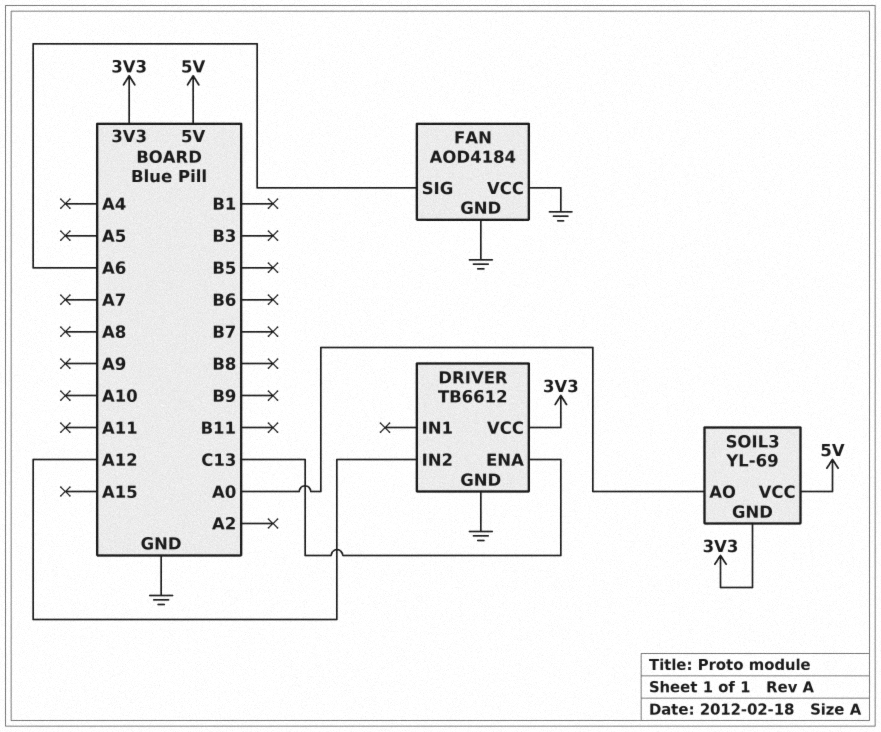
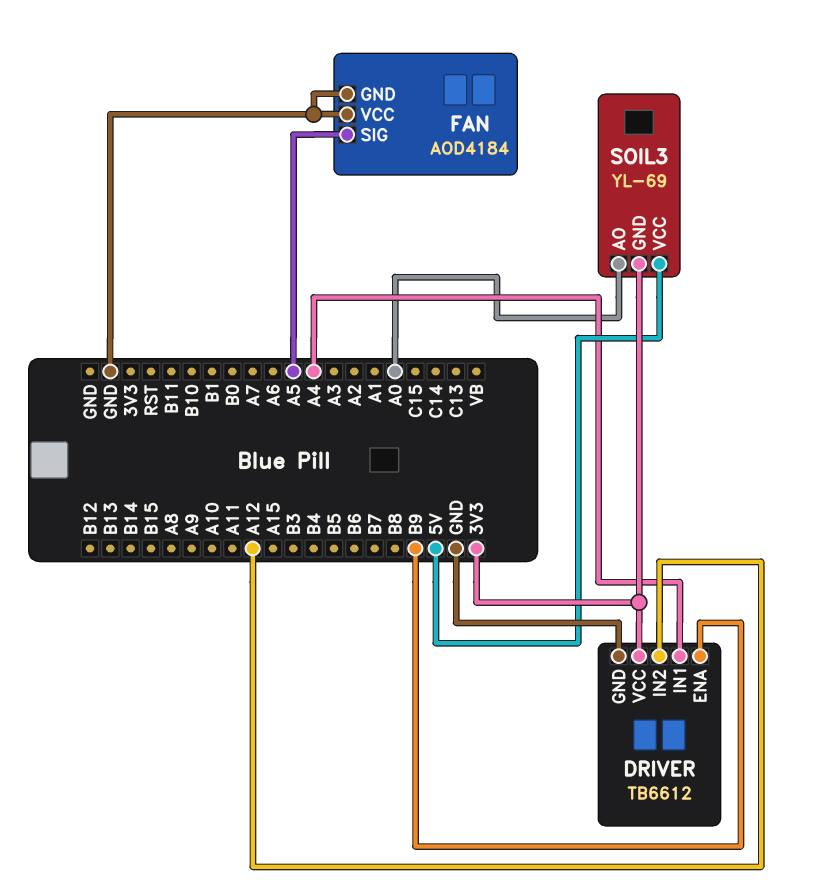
DRIVER pin ENA: C13 -> B9
DRIVER pin IN1: none -> A4
FAN pin SIG: A6 -> A5

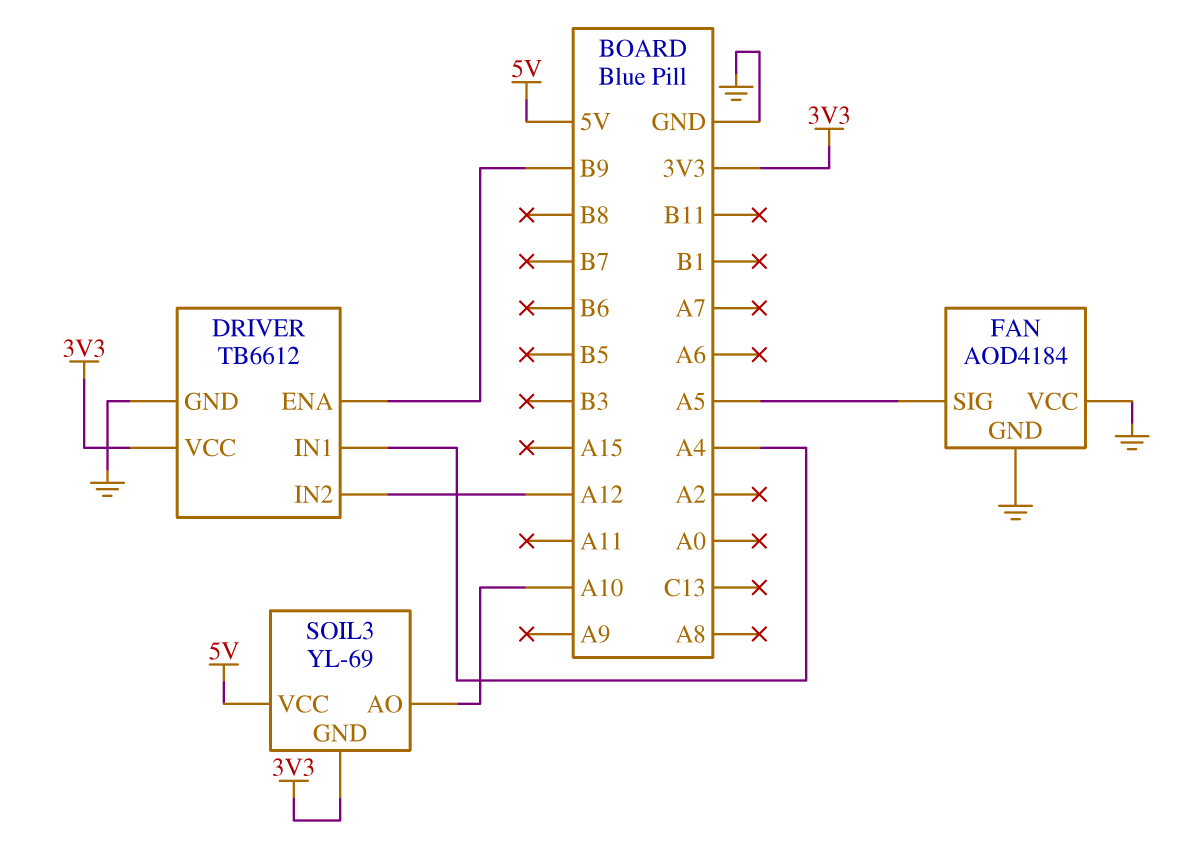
SOIL3 pin AO: A0 -> A10

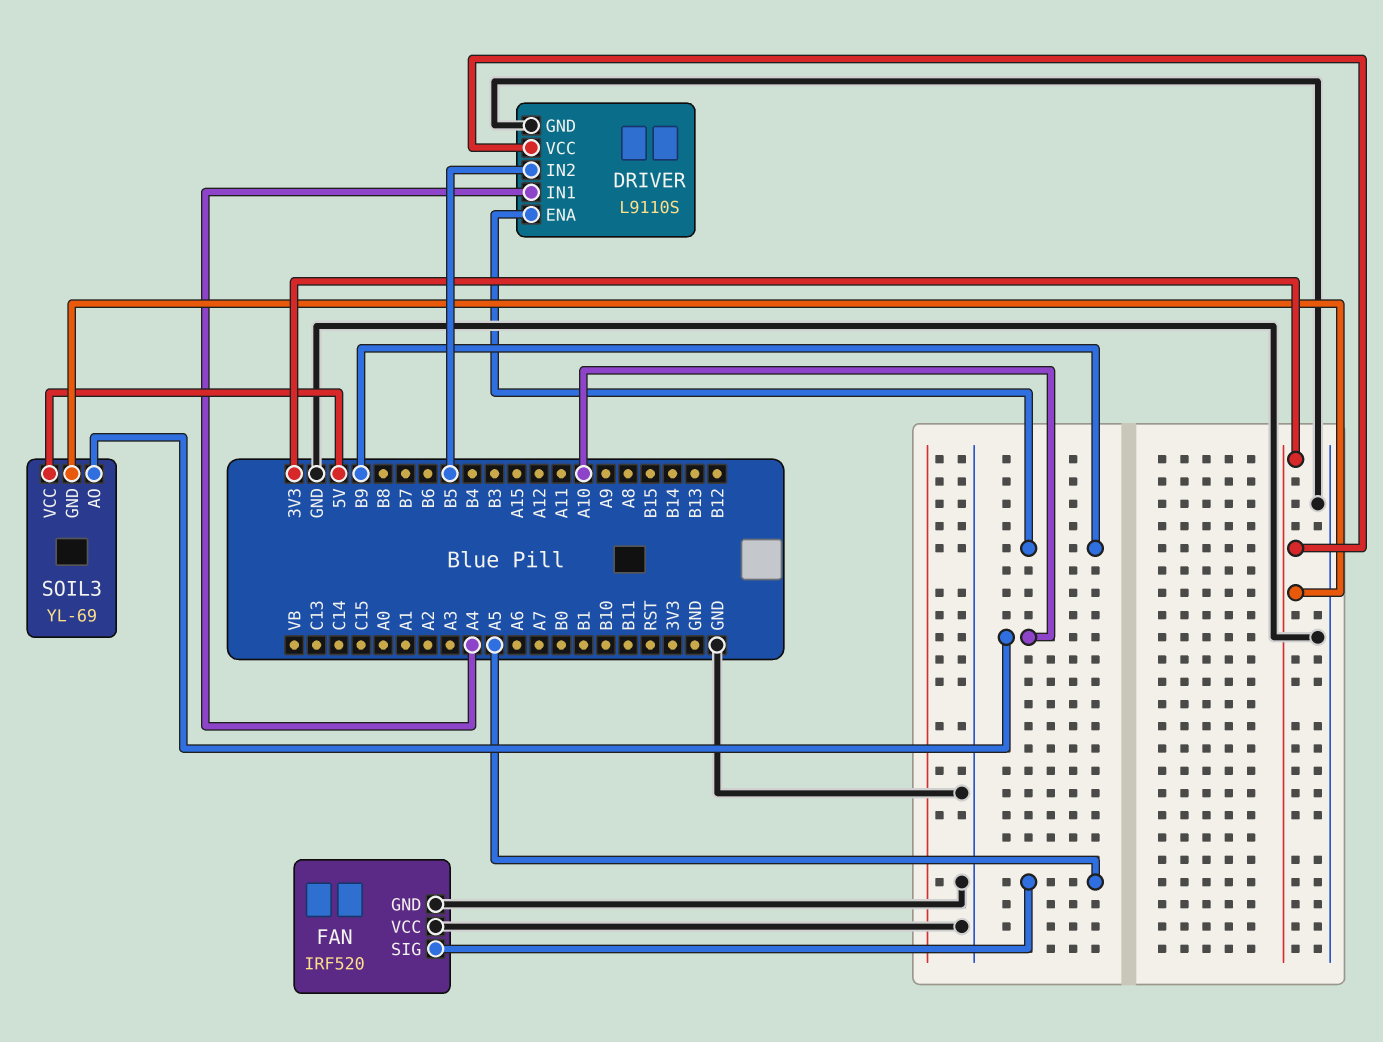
DRIVER: TB6612 -> L9110S
DRIVER pin IN2: A12 -> B5
FAN: AOD4184 -> IRF520

